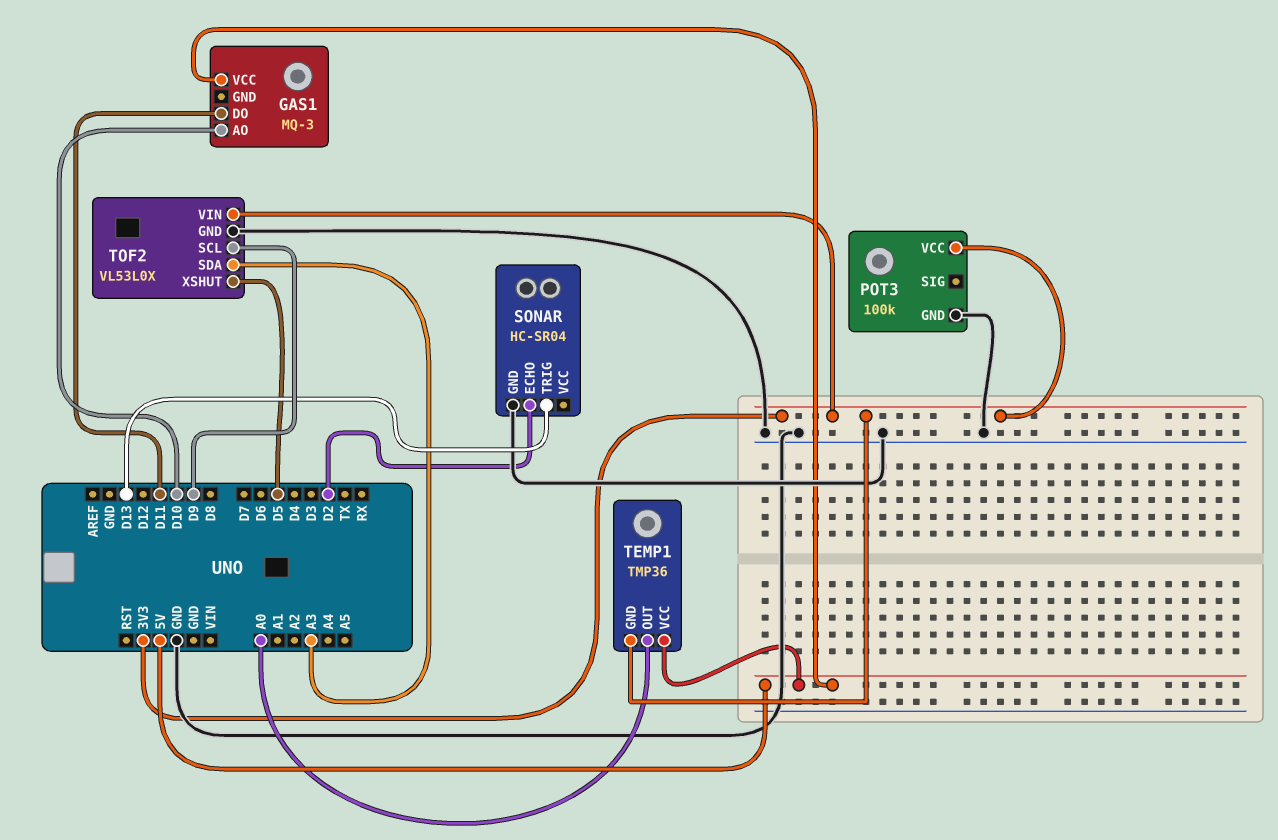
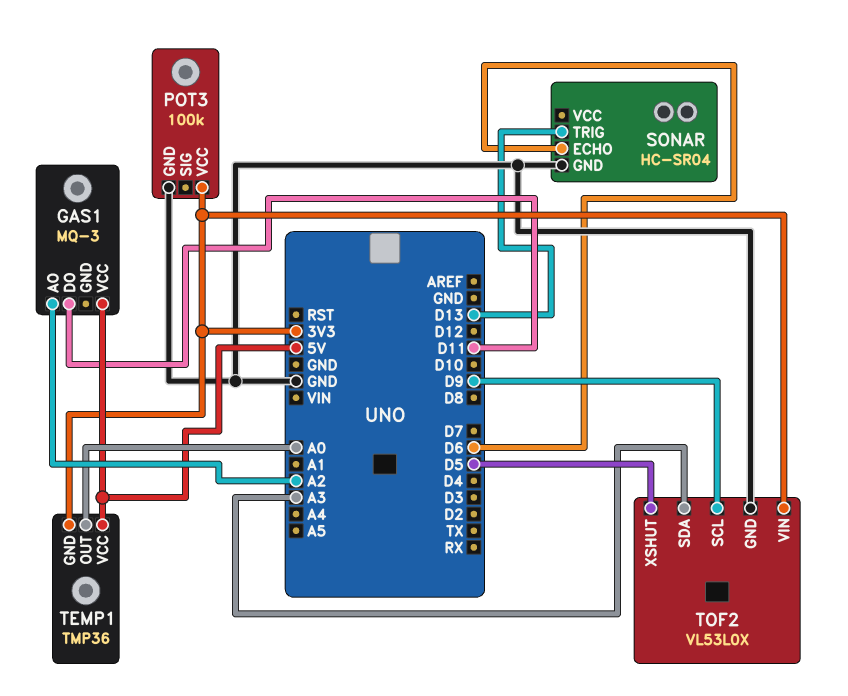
GAS1 pin AO: D10 -> A2
SONAR pin ECHO: D2 -> D6

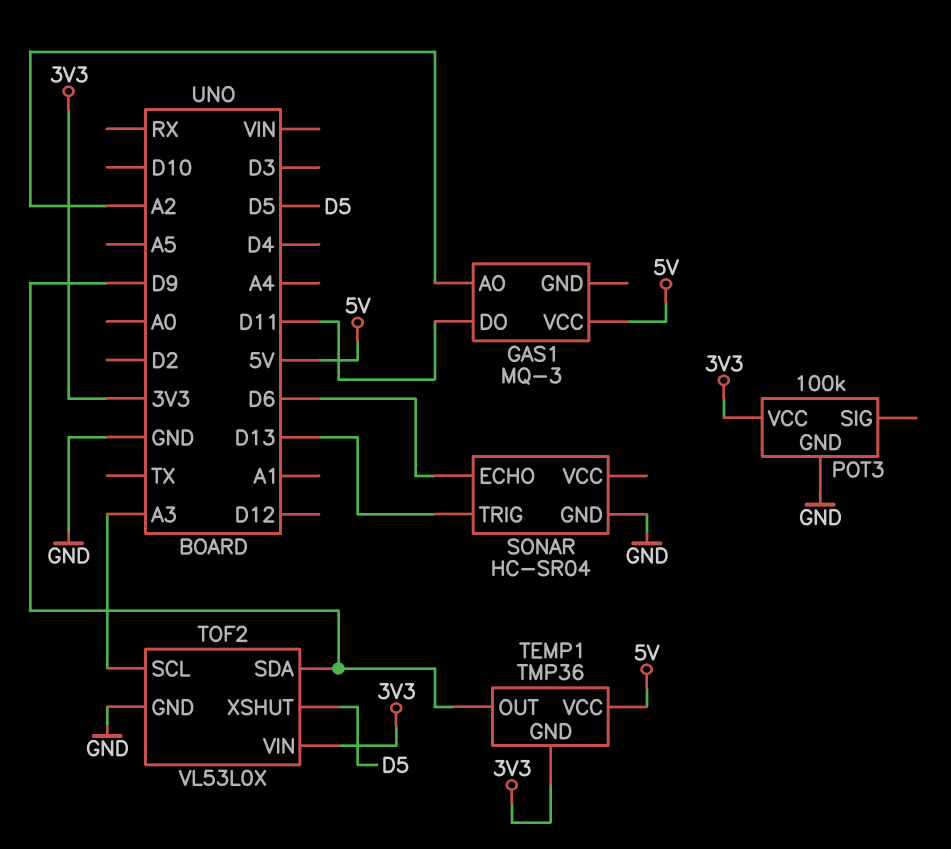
TEMP1 pin OUT: A0 -> D9
TOF2 pin SCL: D9 -> A3
TOF2 pin SDA: A3 -> D9

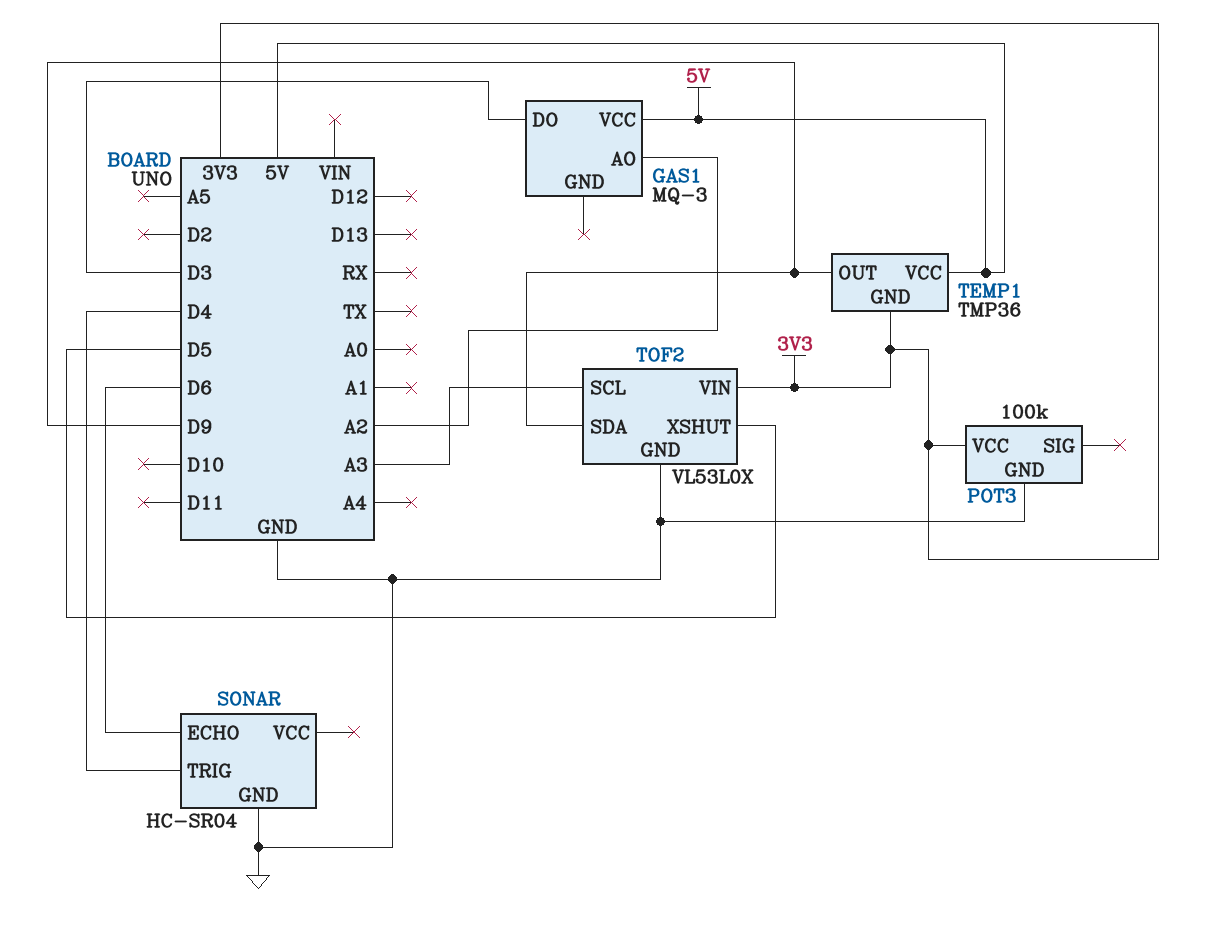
GAS1 pin DO: D11 -> D3
SONAR pin TRIG: D13 -> D4

